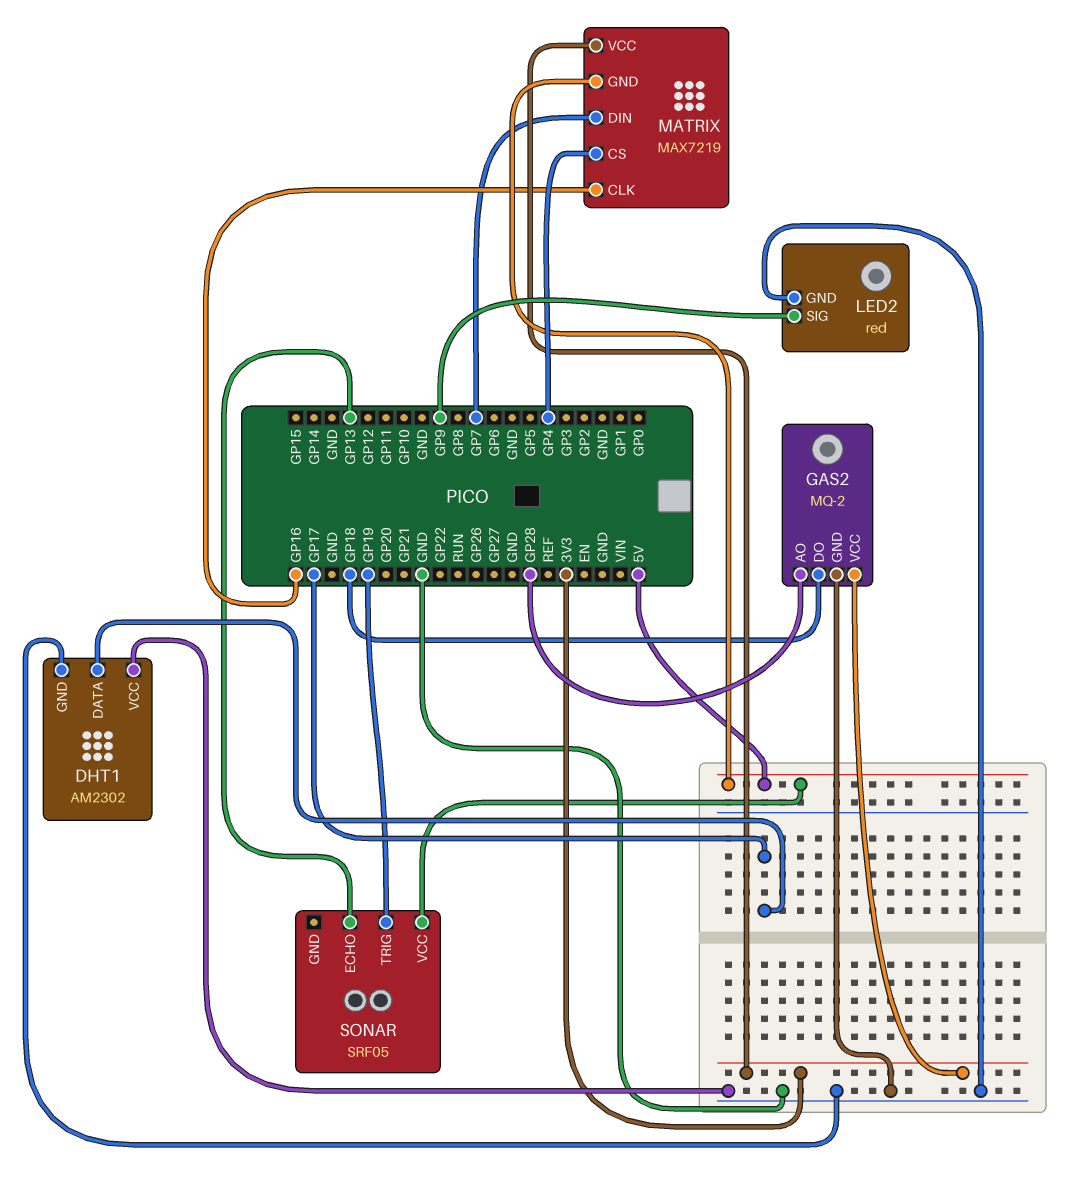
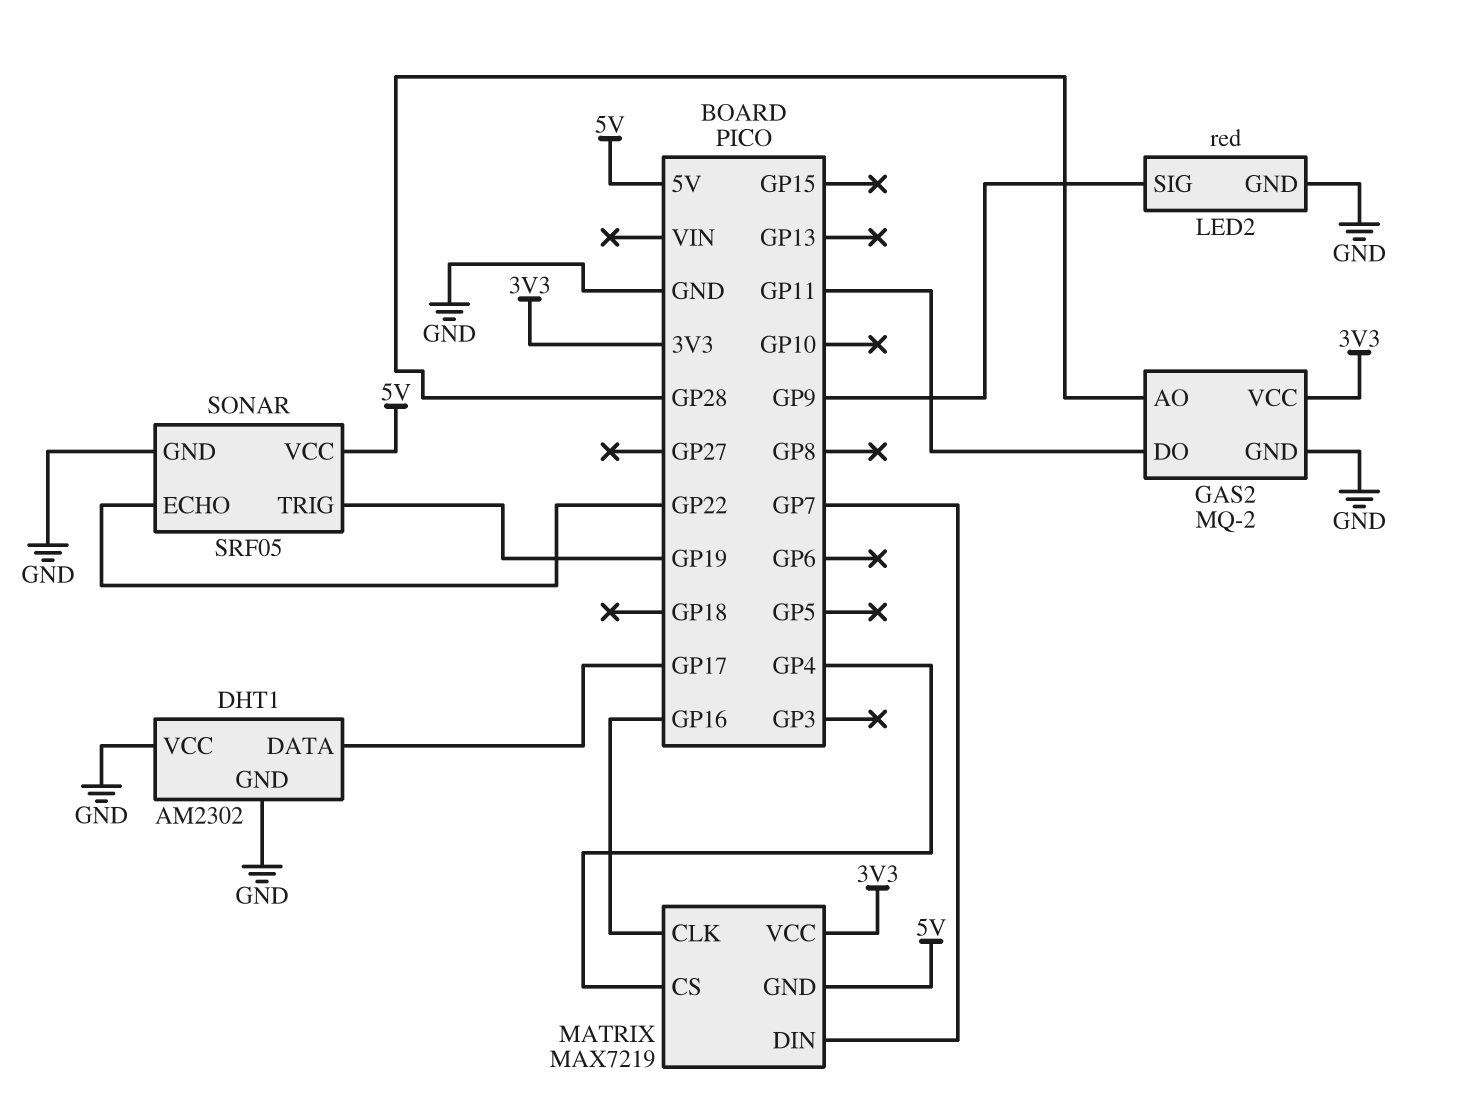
GAS2 pin DO: GP18 -> GP11
SONAR pin ECHO: GP13 -> GP22
SONAR pin GND: none -> GND

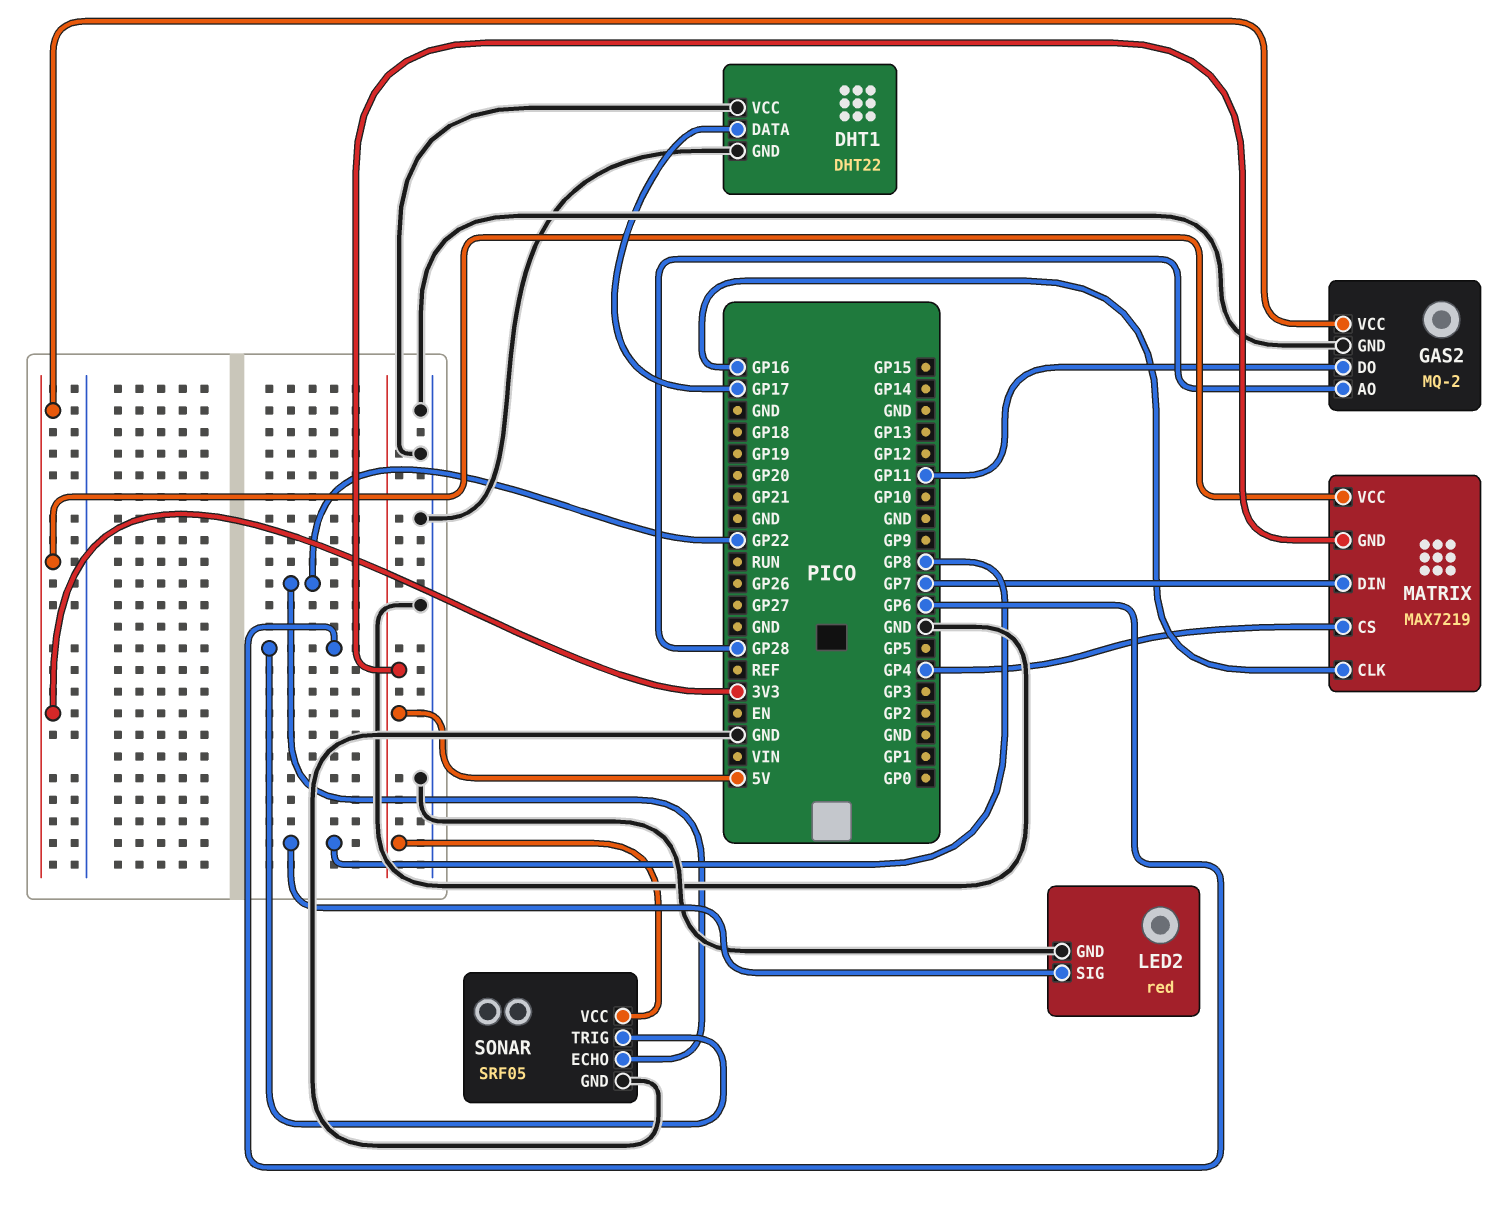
DHT1: AM2302 -> DHT22
LED2 pin SIG: GP9 -> GP8
SONAR pin TRIG: GP19 -> GP6

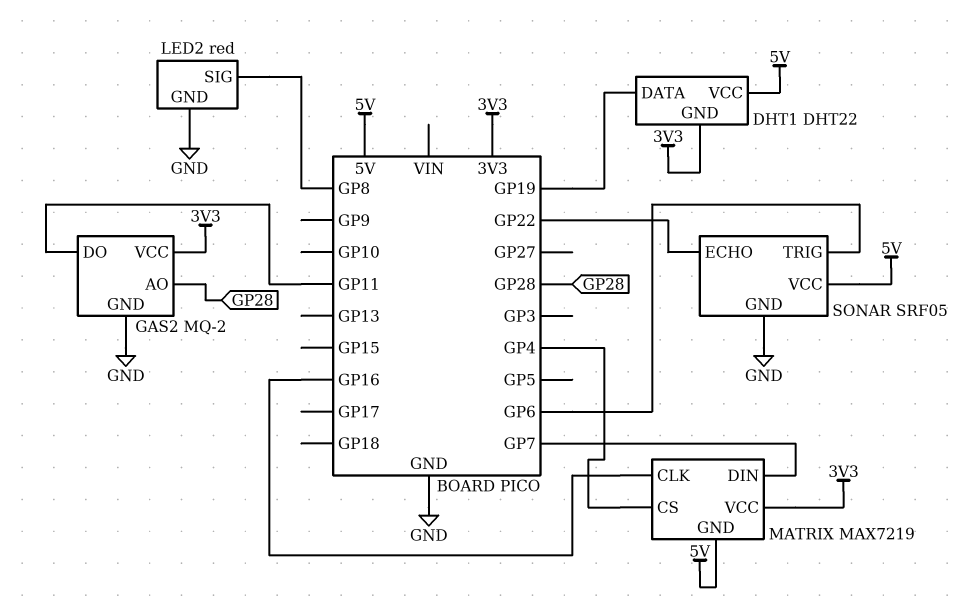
DHT1 pin DATA: GP17 -> GP19
DHT1 pin GND: GND -> 3V3
DHT1 pin VCC: GND -> 5V

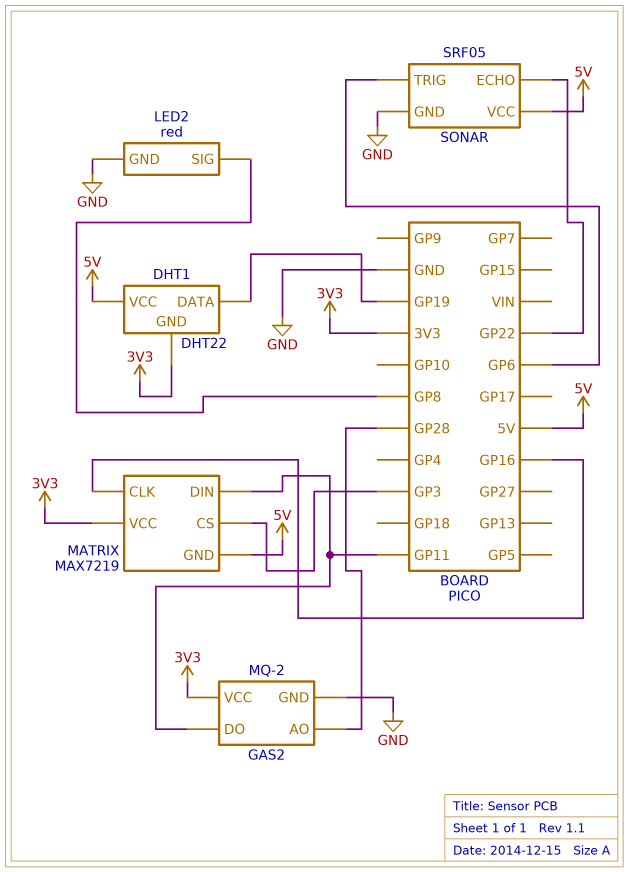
MATRIX pin CS: GP4 -> GP3
MATRIX pin DIN: GP7 -> GP11

